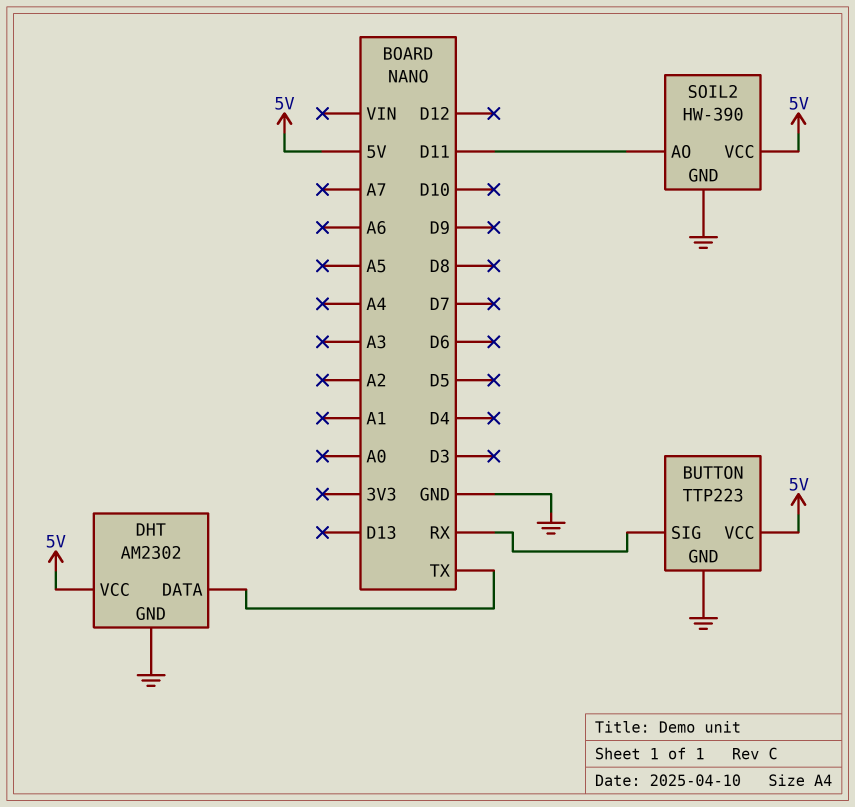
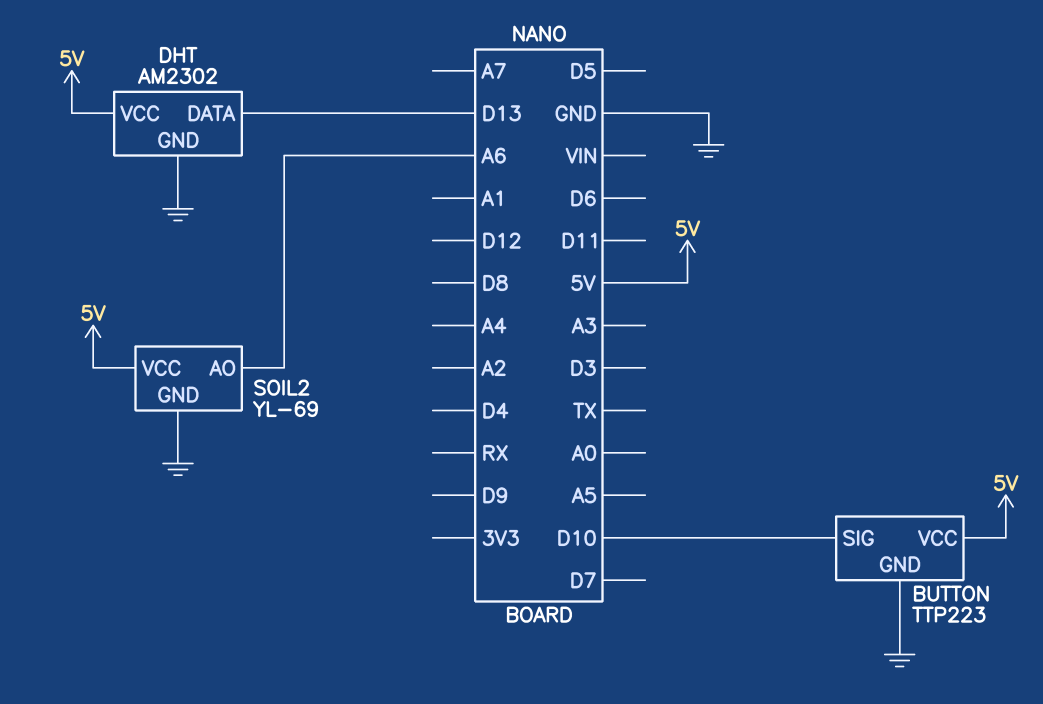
BUTTON pin SIG: RX -> D10
DHT pin DATA: TX -> D13
SOIL2: HW-390 -> YL-69
SOIL2 pin AO: D11 -> A6

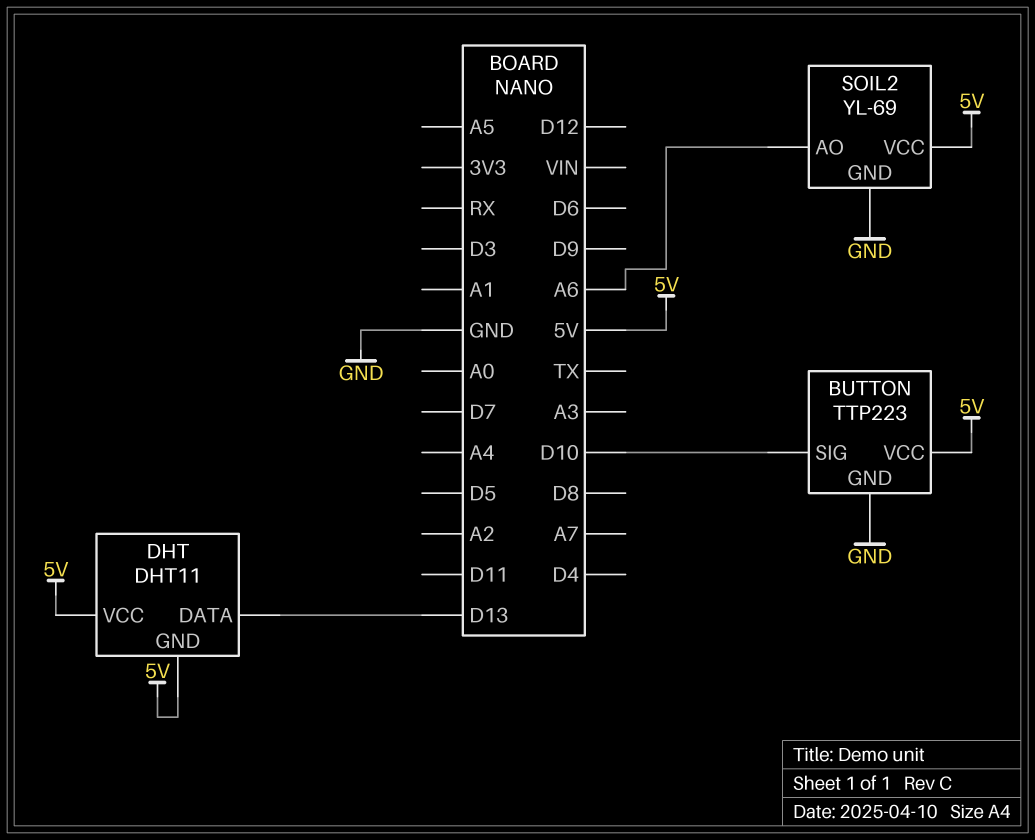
DHT: AM2302 -> DHT11
DHT pin GND: GND -> 5V

